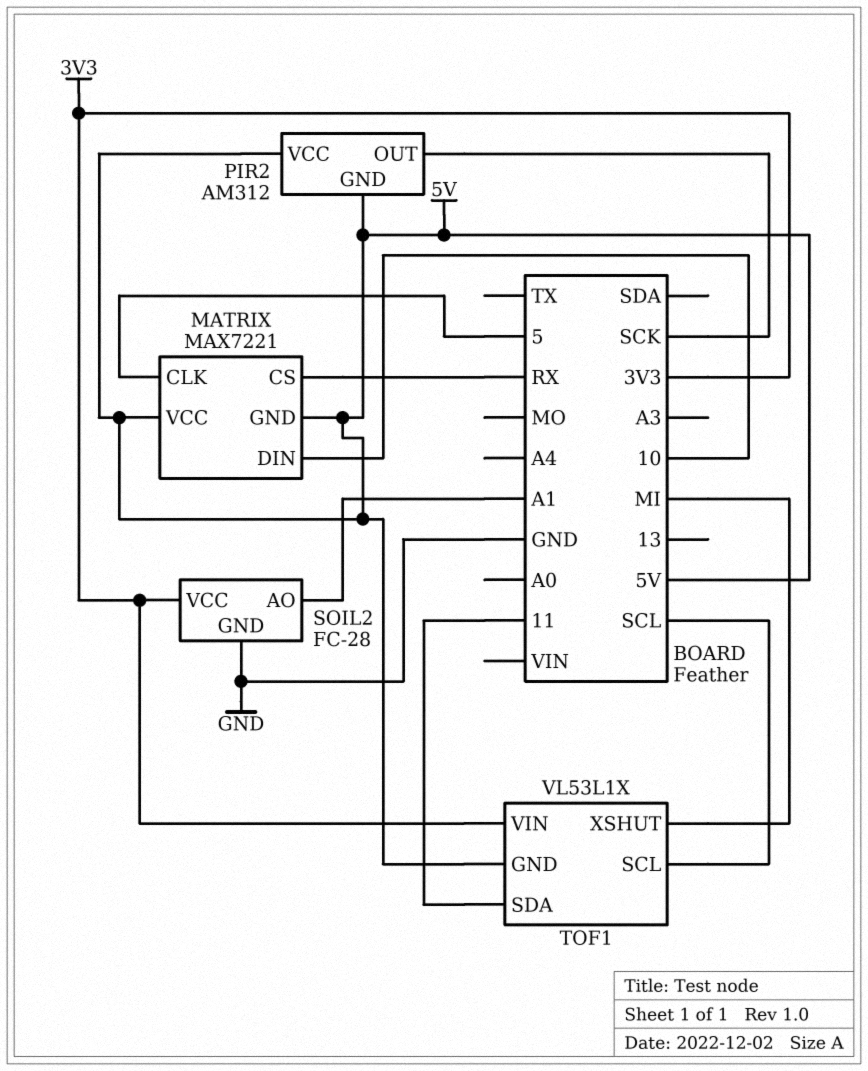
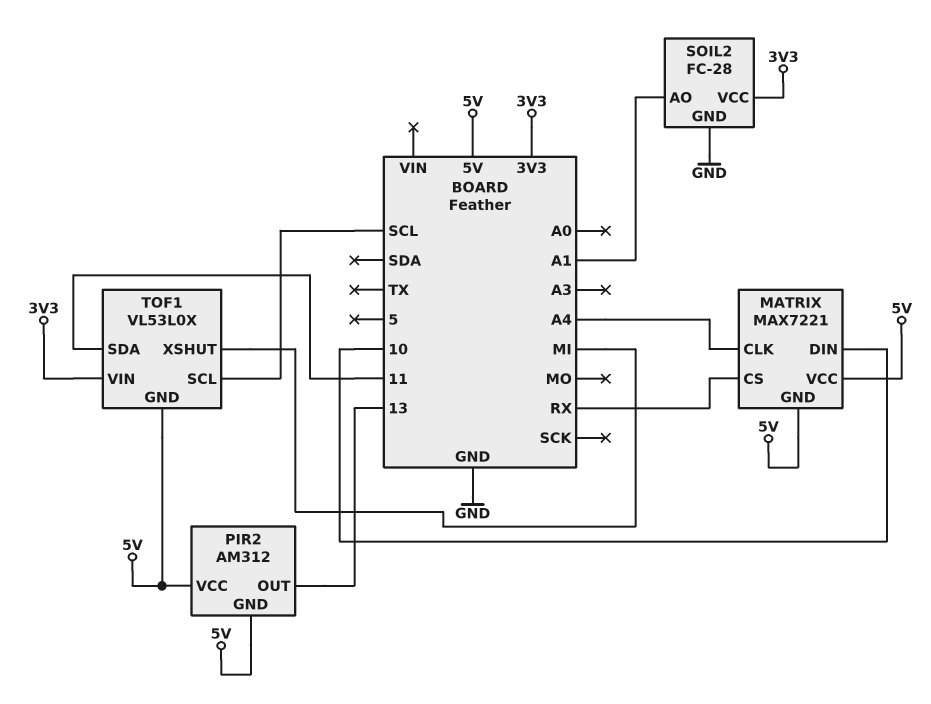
MATRIX pin CLK: 5 -> A4
PIR2 pin OUT: SCK -> 13
TOF1: VL53L1X -> VL53L0X

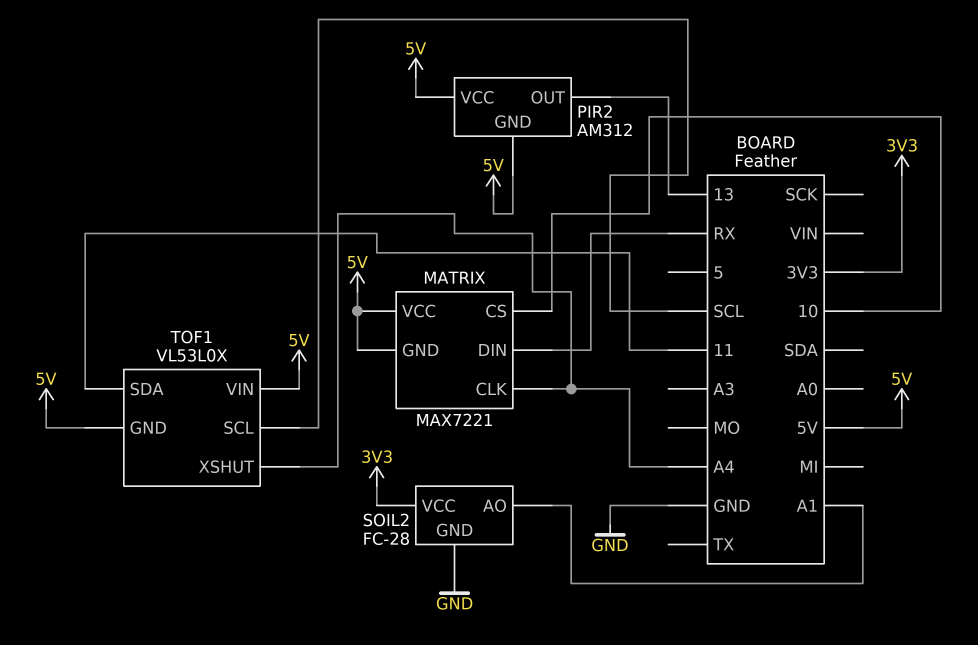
MATRIX pin CS: RX -> 10
MATRIX pin DIN: 10 -> RX
TOF1 pin VIN: 3V3 -> 5V
TOF1 pin XSHUT: MI -> A4

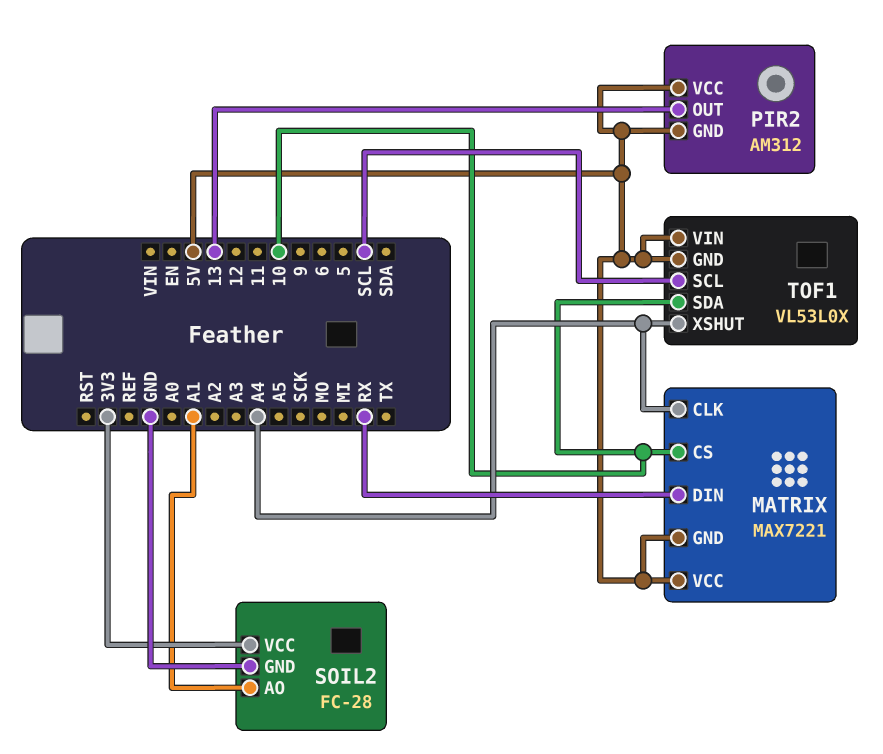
TOF1 pin SDA: 11 -> 10

